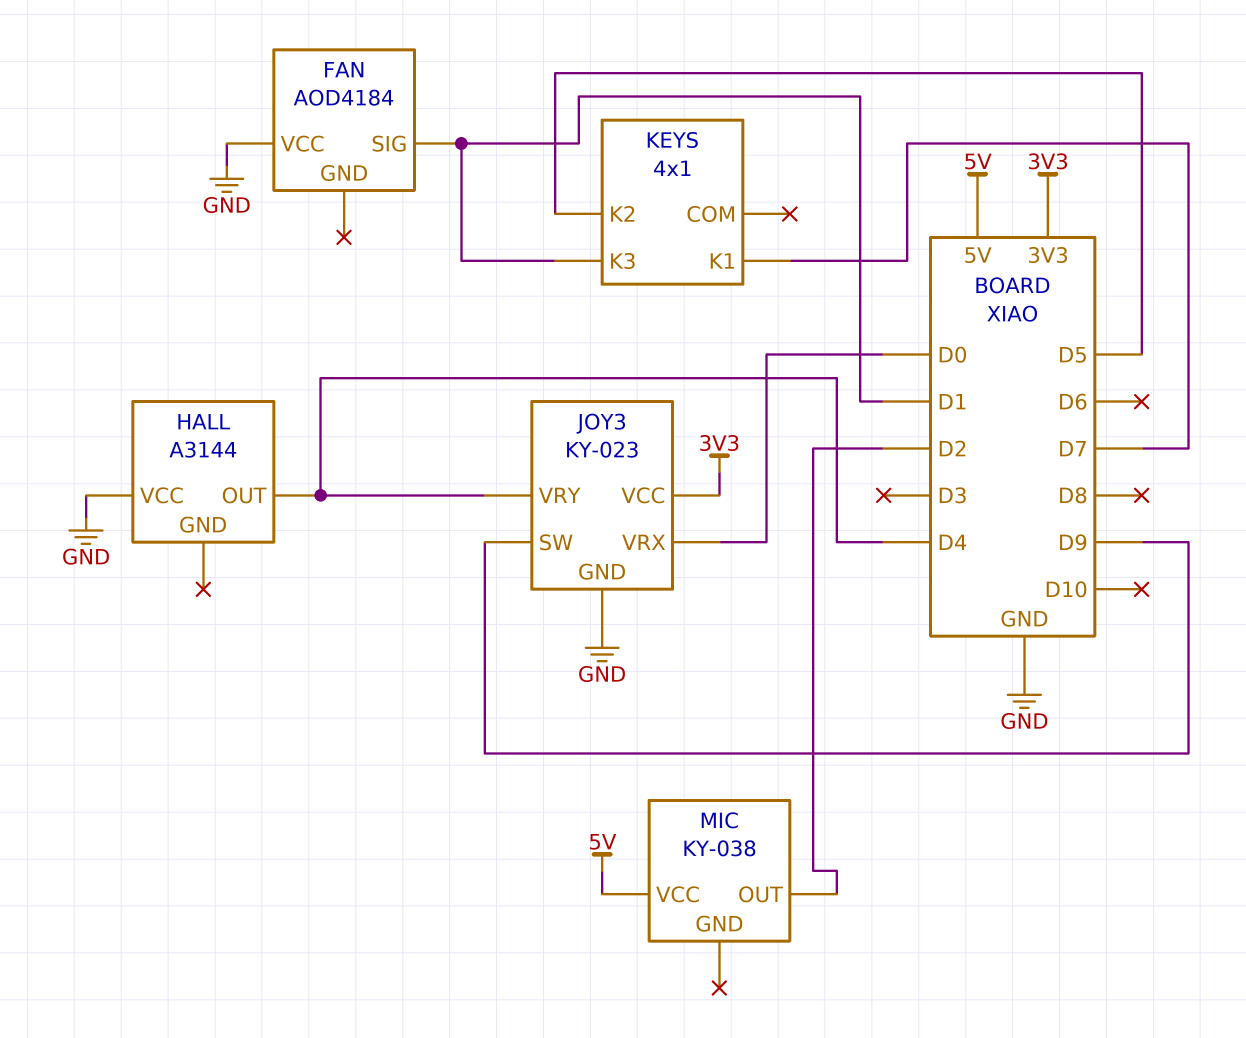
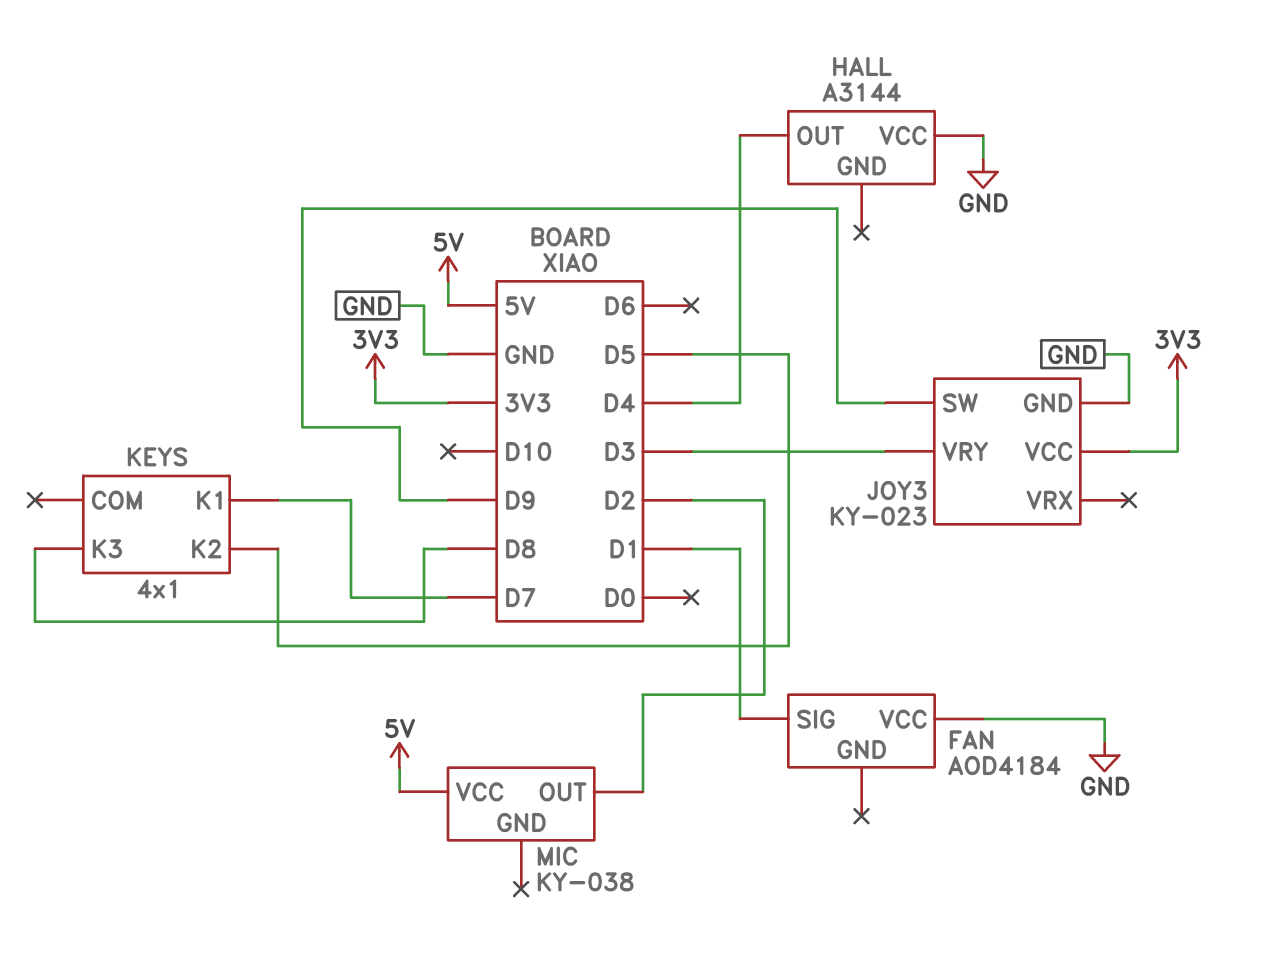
JOY3 pin VRX: D0 -> none
JOY3 pin VRY: D4 -> D3
KEYS pin K3: D1 -> D8

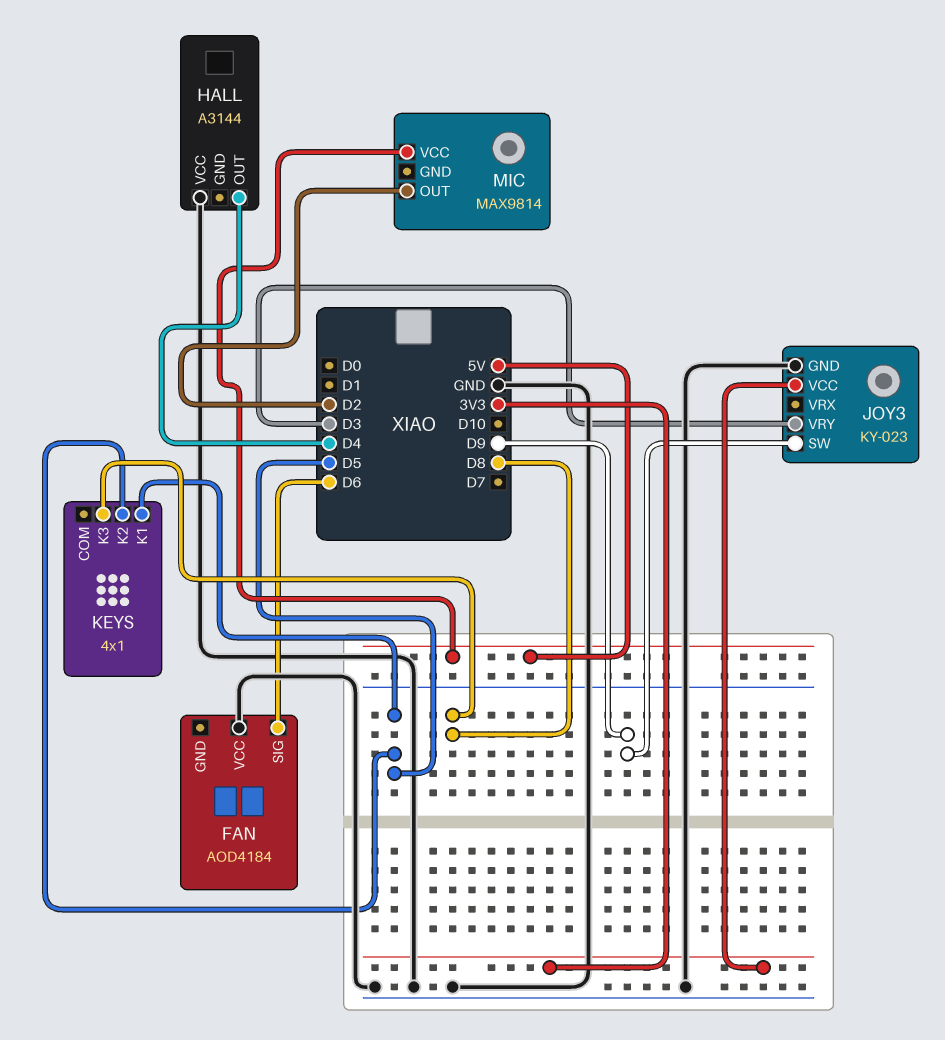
FAN pin SIG: D1 -> D6
KEYS pin K1: D7 -> D5
MIC: KY-038 -> MAX9814

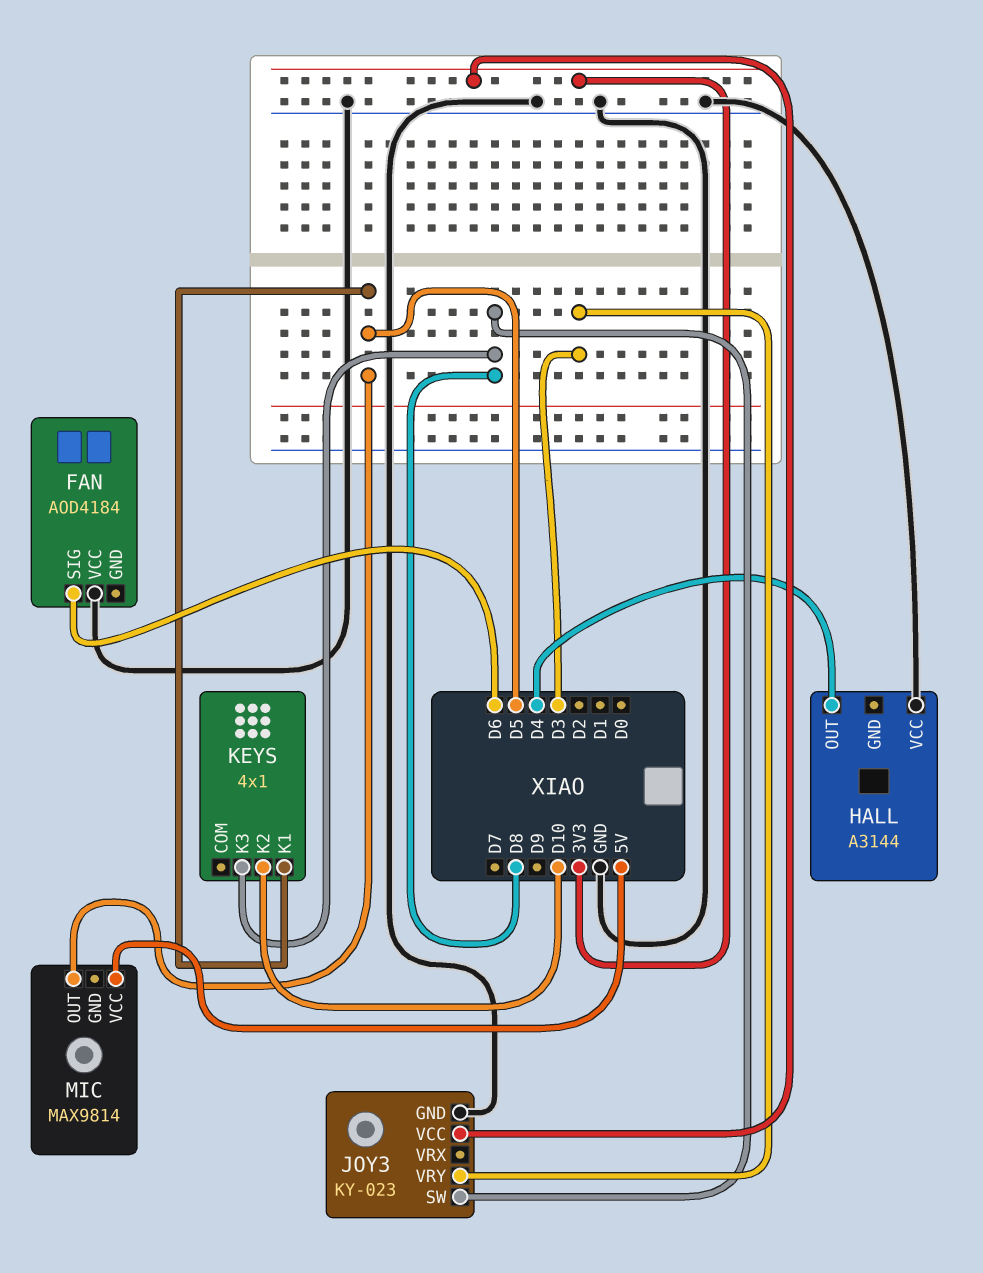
JOY3 pin SW: D9 -> D8
KEYS pin K2: D5 -> D10
MIC pin OUT: D2 -> D5

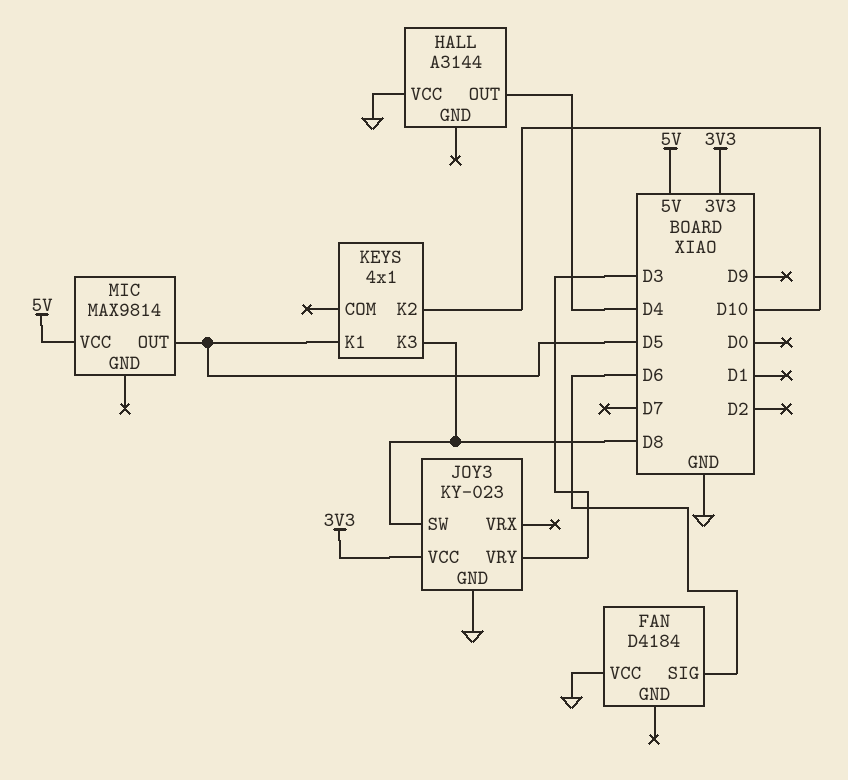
FAN: AOD4184 -> D4184

